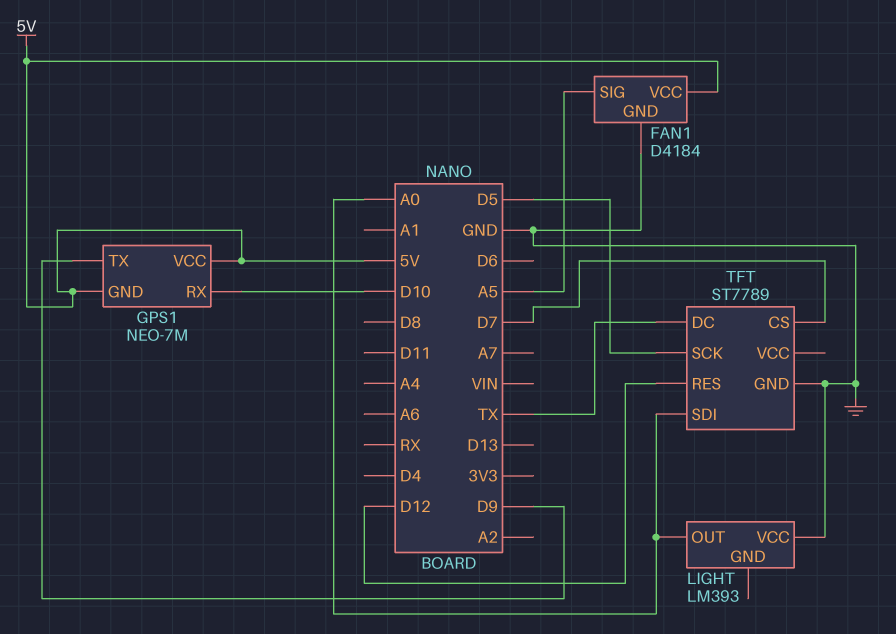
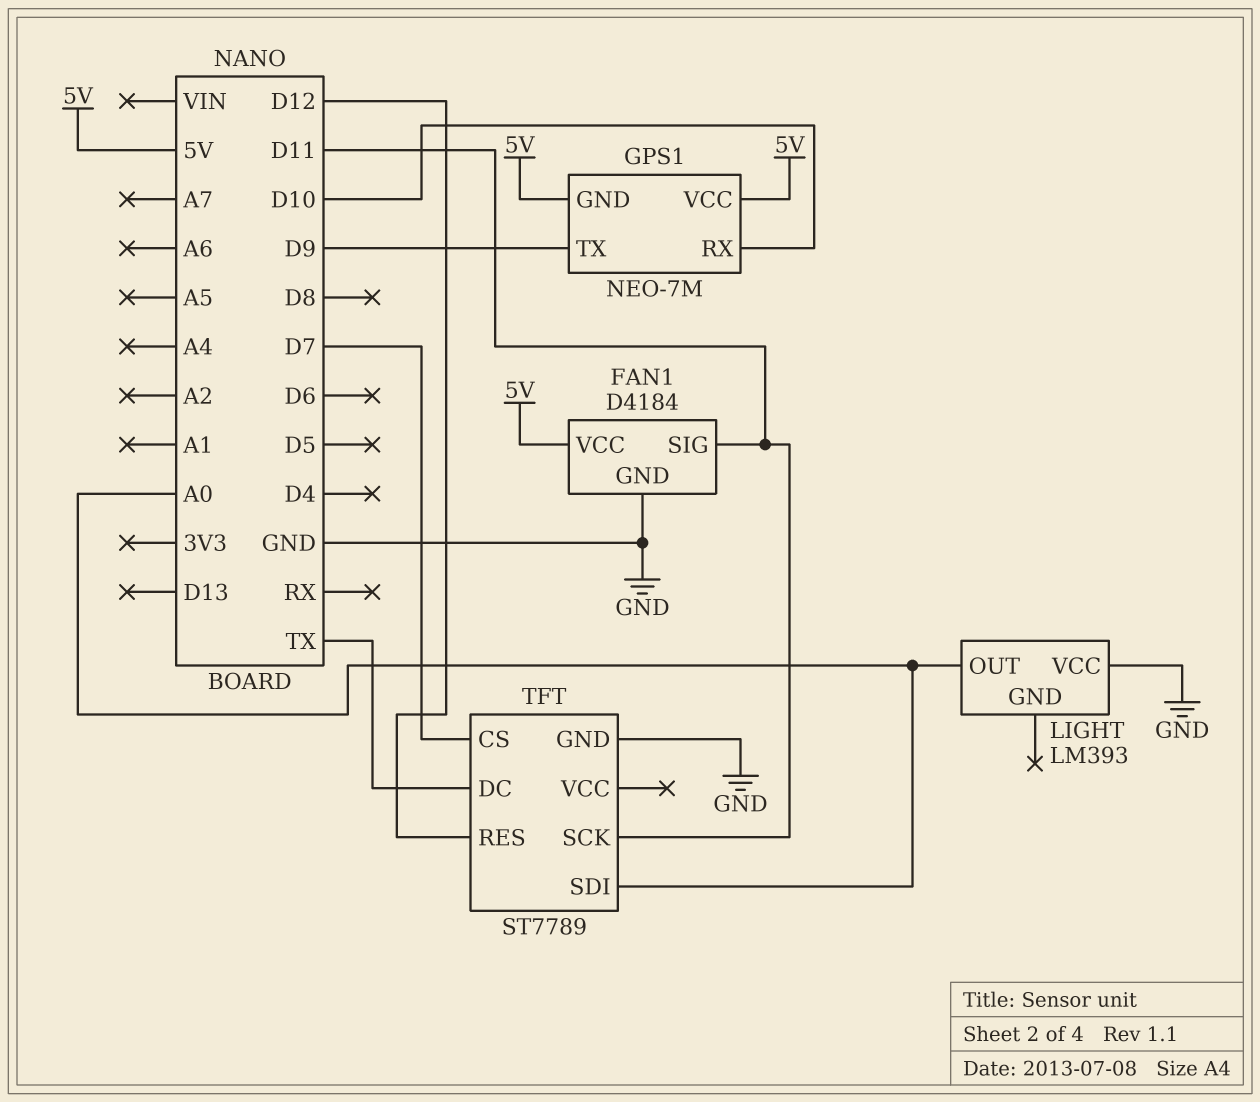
FAN1 pin SIG: A5 -> D11
TFT pin SCK: D5 -> D11

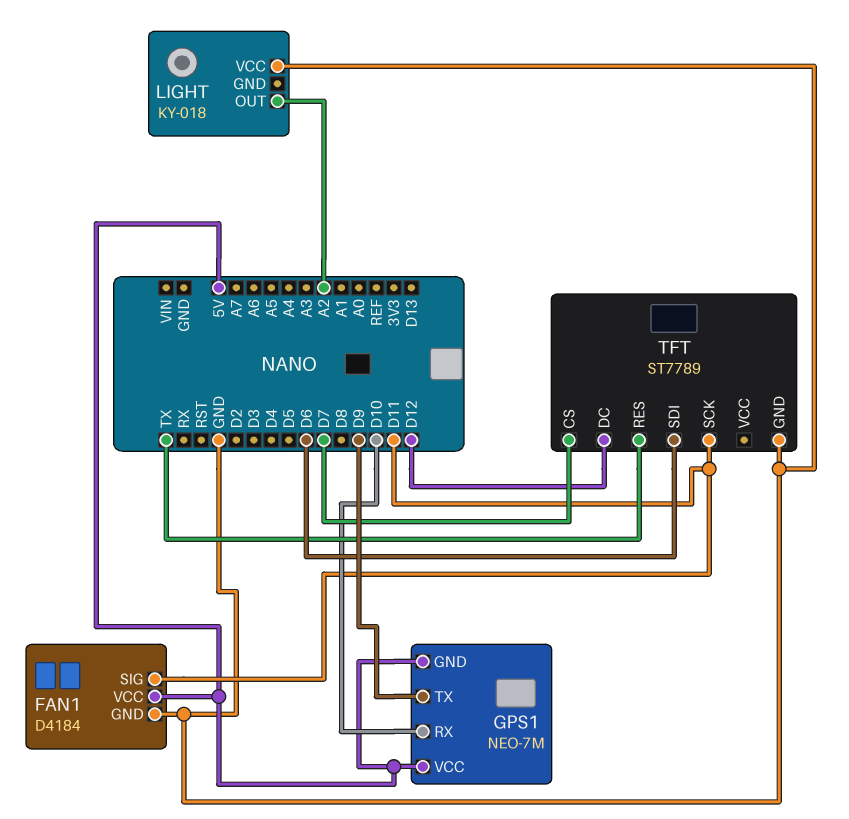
LIGHT: LM393 -> KY-018
LIGHT pin OUT: A0 -> A2
TFT pin DC: TX -> D12
TFT pin RES: D12 -> TX
TFT pin SDI: A0 -> D6

